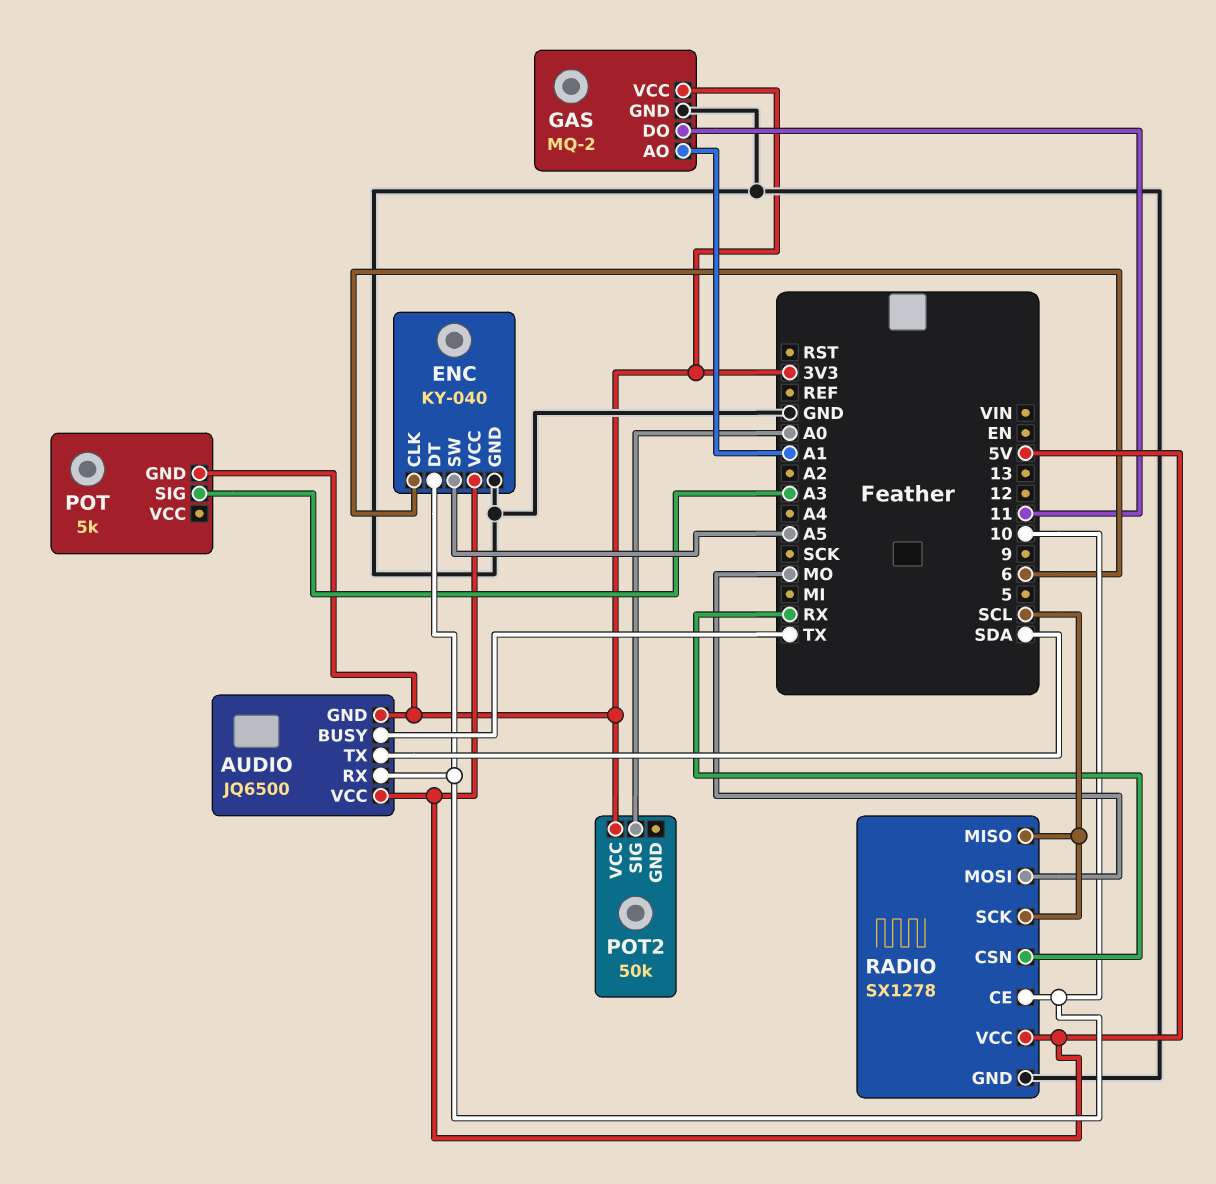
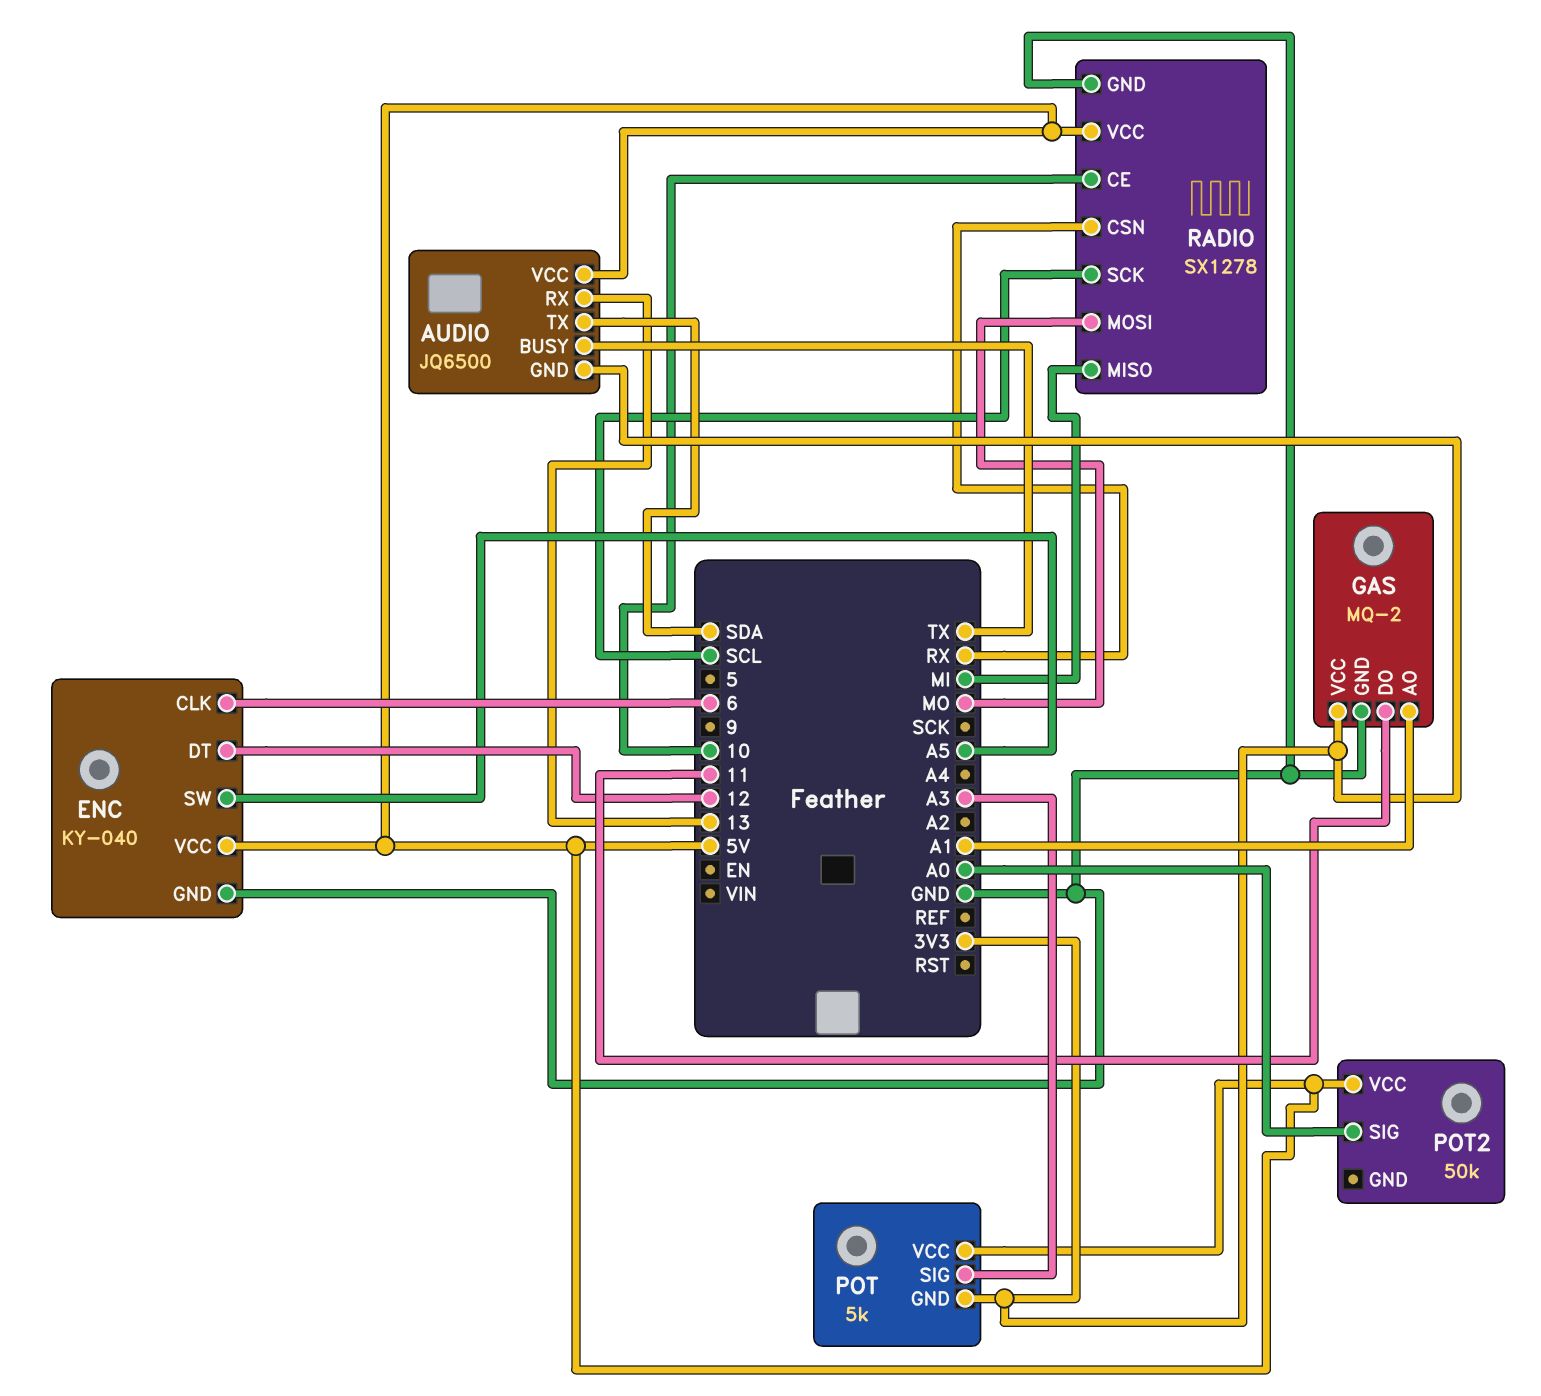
AUDIO pin RX: 10 -> 13
ENC pin DT: 10 -> 12
POT pin VCC: none -> 5V
POT2 pin VCC: 3V3 -> 5V
RADIO pin MISO: SCL -> MI

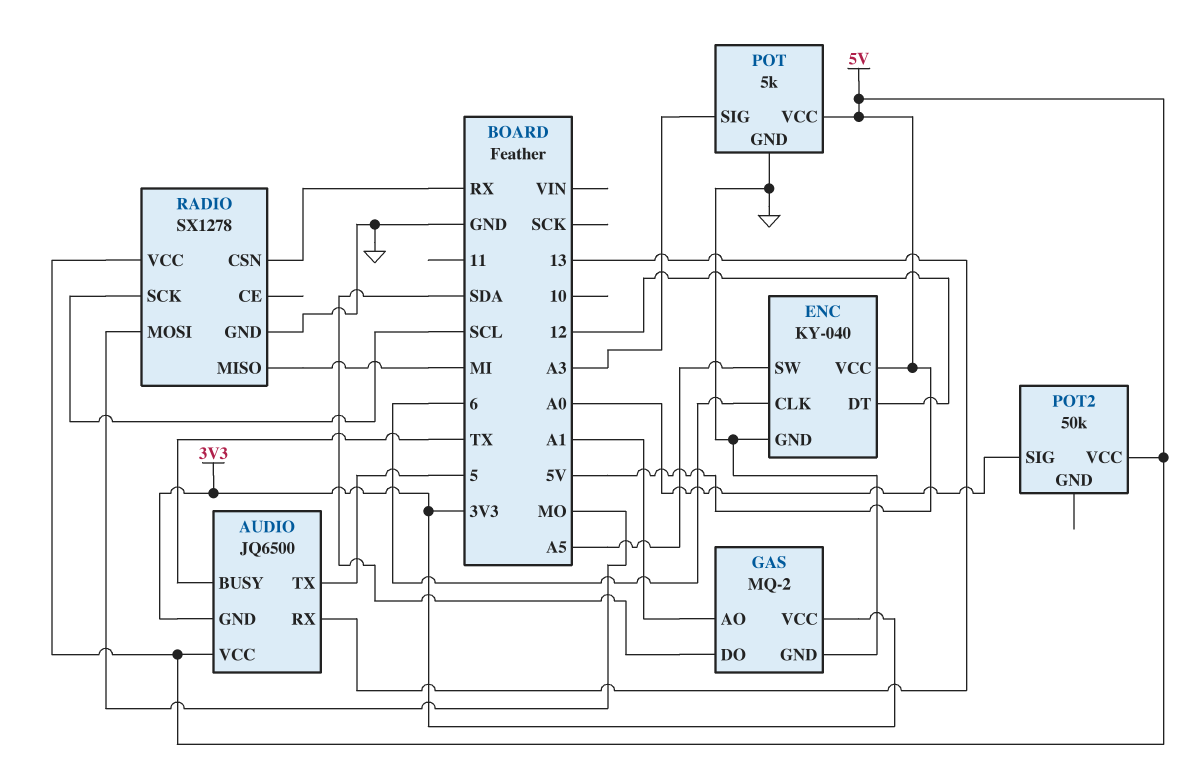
AUDIO pin TX: SDA -> 5
GAS pin DO: 11 -> SDA
POT pin GND: 3V3 -> GND
RADIO pin CE: 10 -> none

